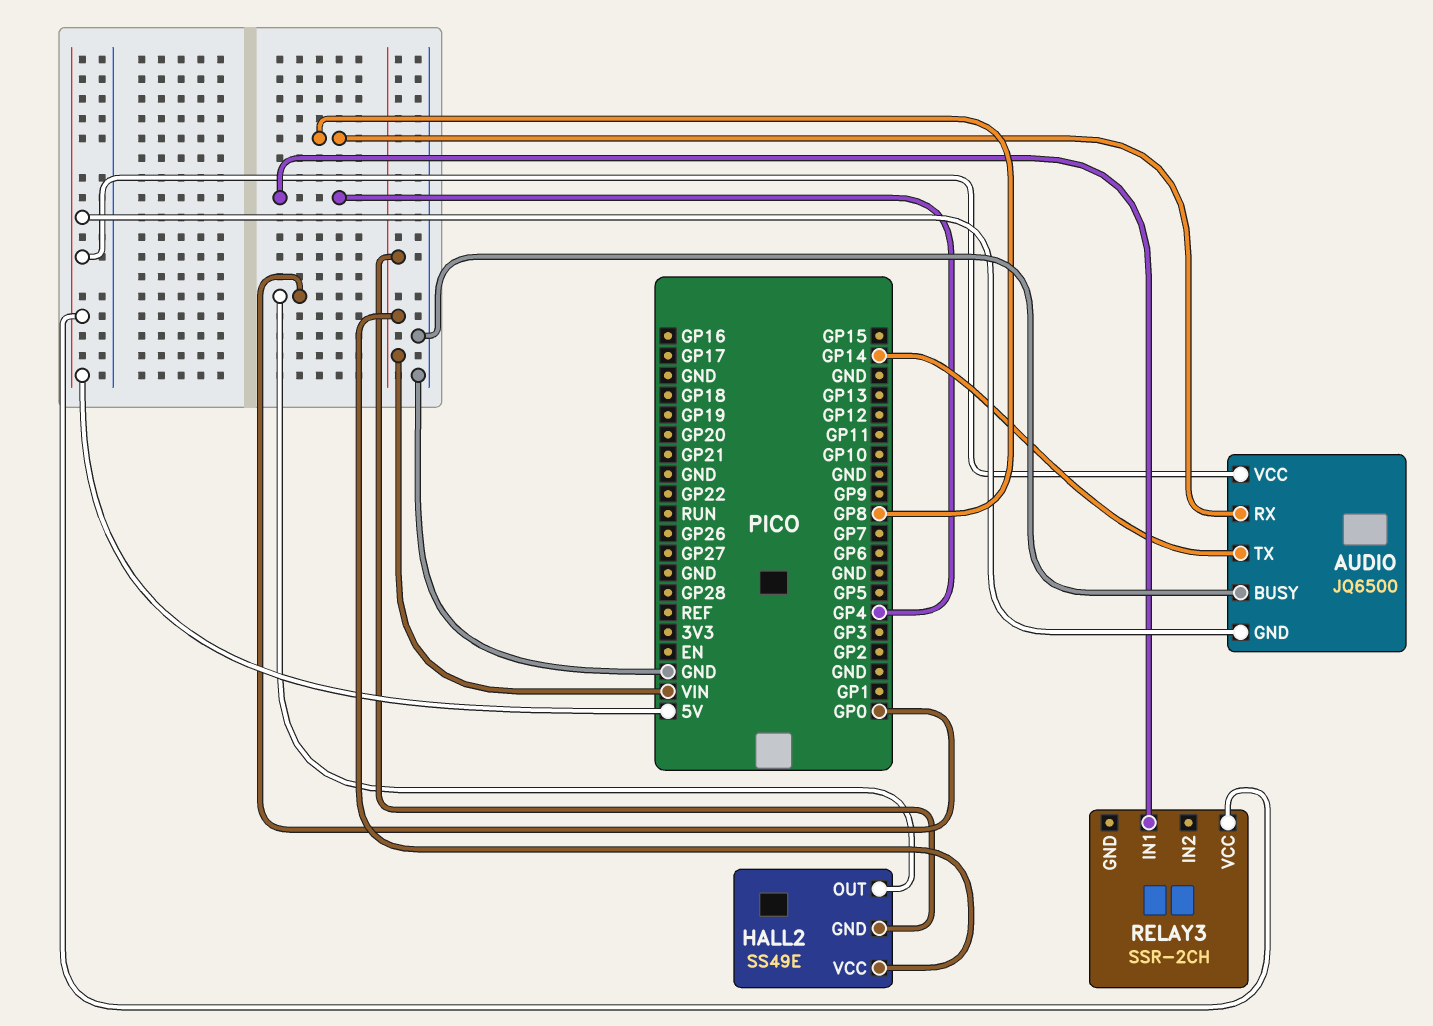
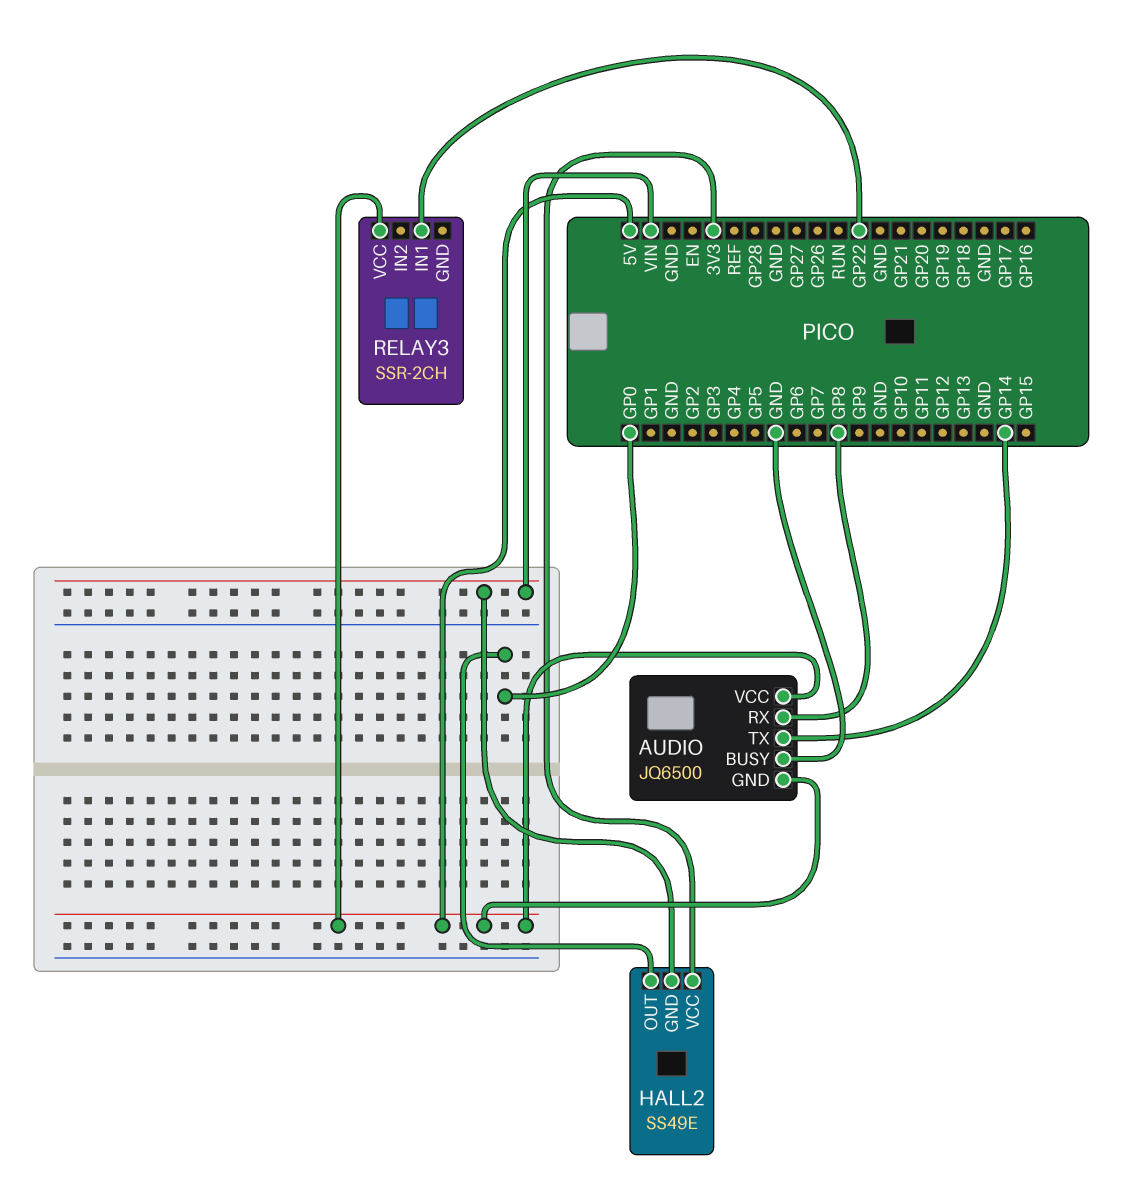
HALL2 pin VCC: VIN -> 3V3
RELAY3 pin IN1: GP4 -> GP22

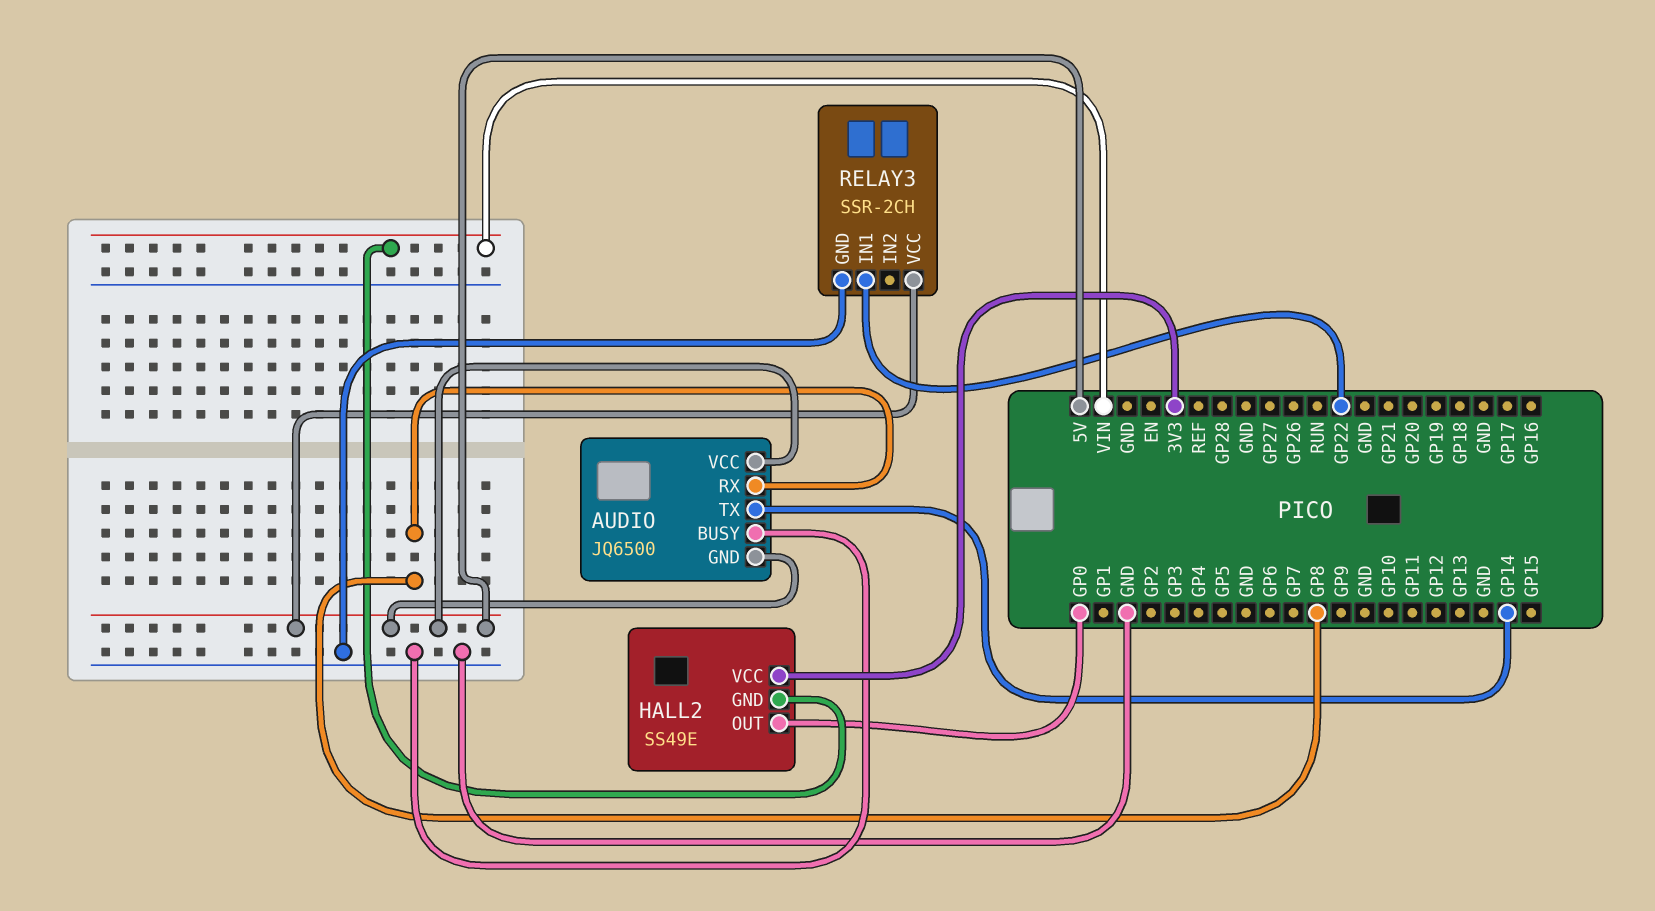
RELAY3 pin GND: none -> GND

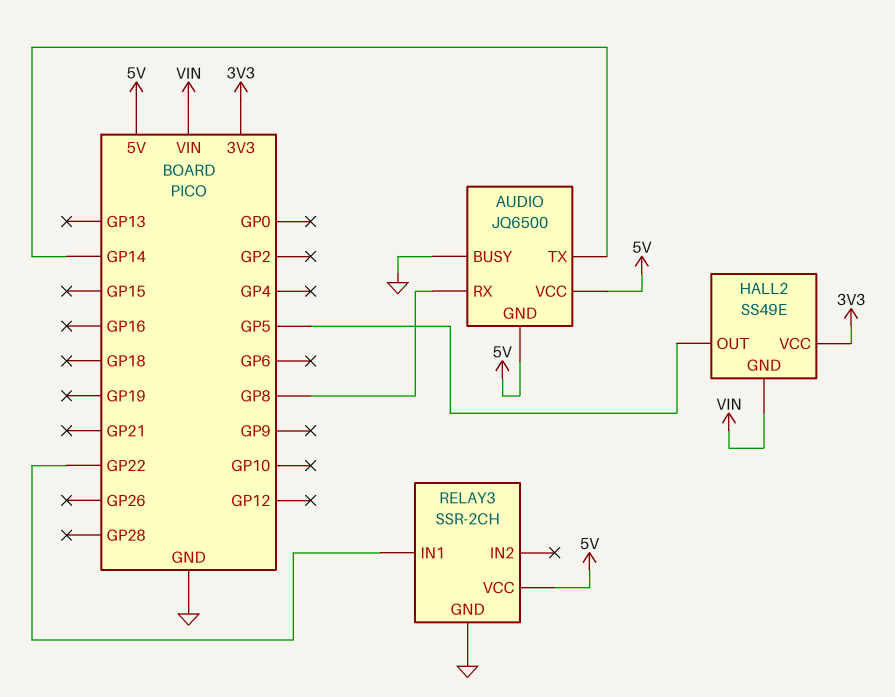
HALL2 pin OUT: GP0 -> GP5

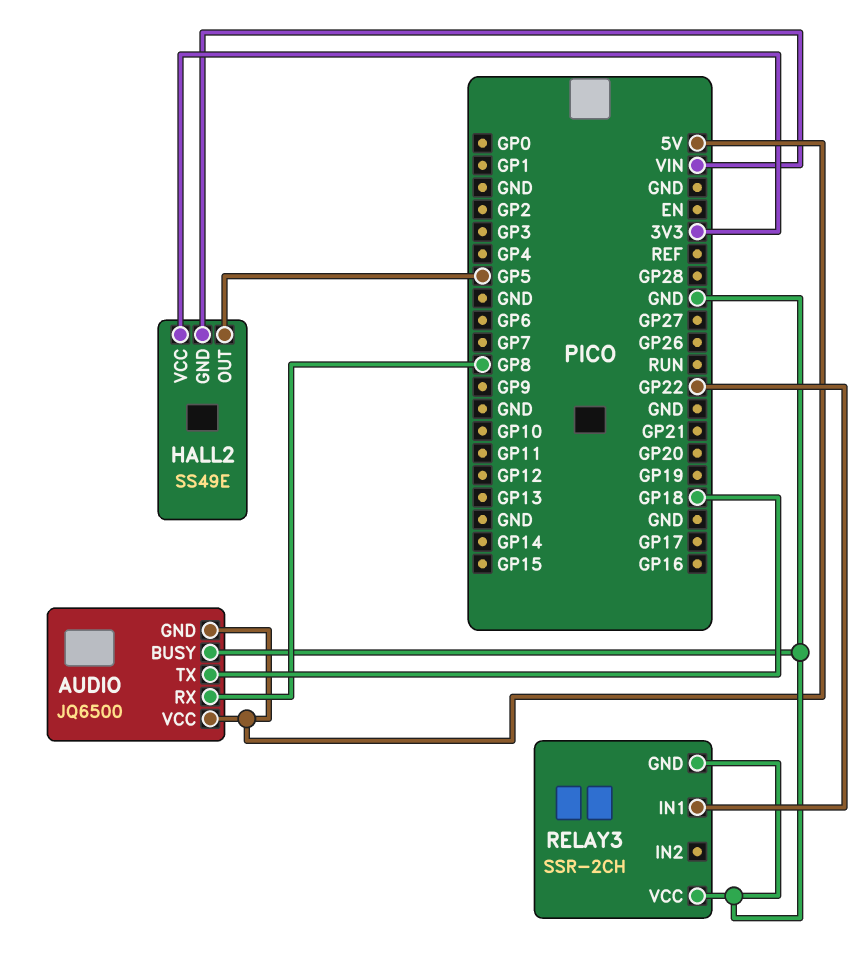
AUDIO pin TX: GP14 -> GP18
RELAY3 pin VCC: 5V -> GND

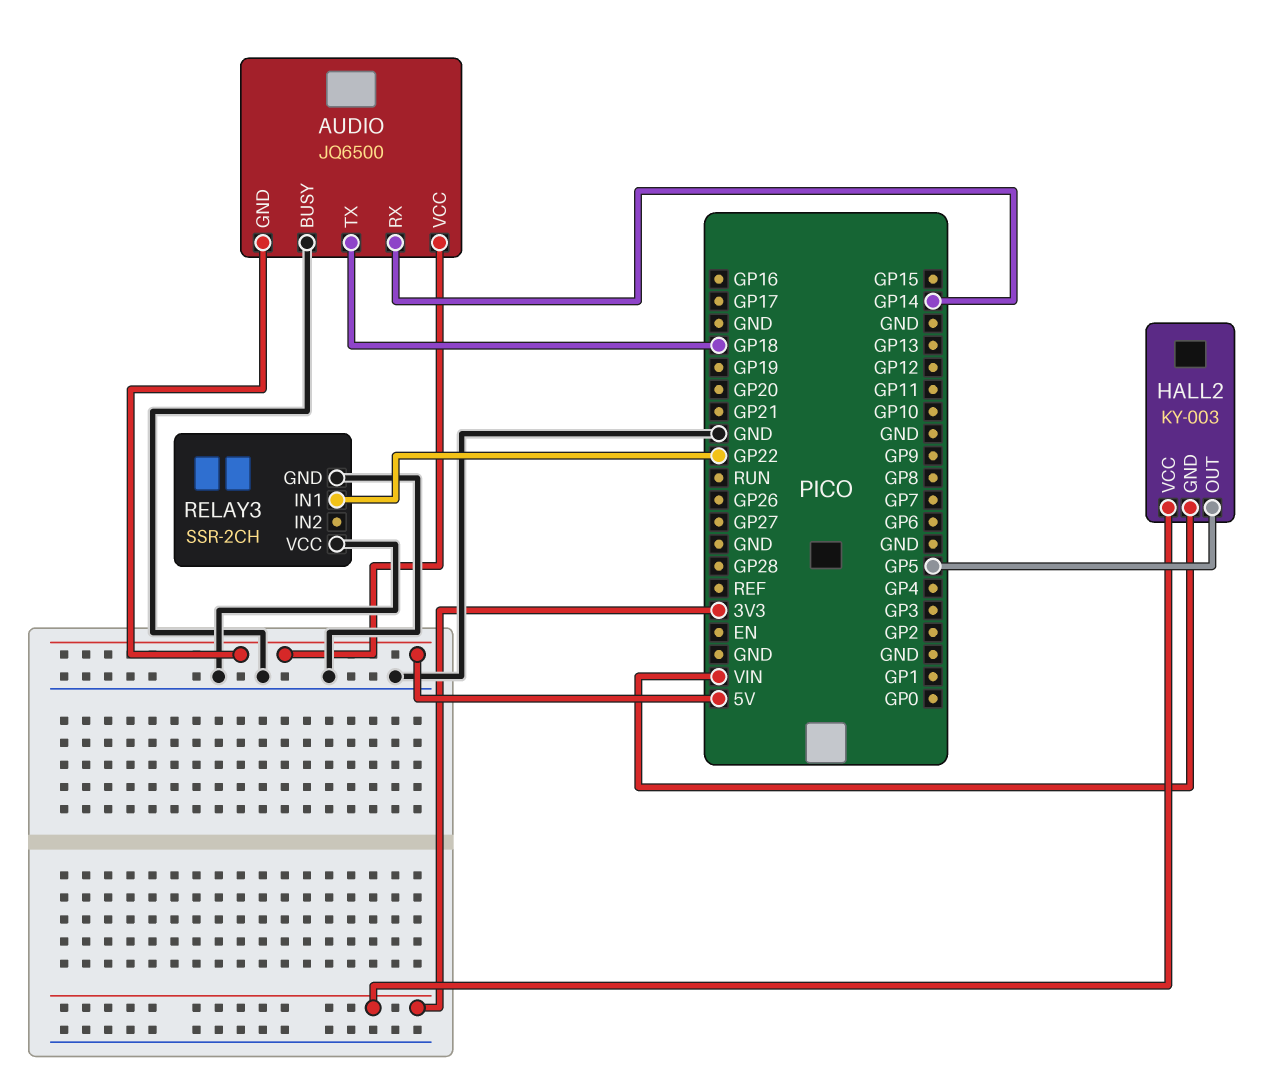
AUDIO pin RX: GP8 -> GP14
HALL2: SS49E -> KY-003

